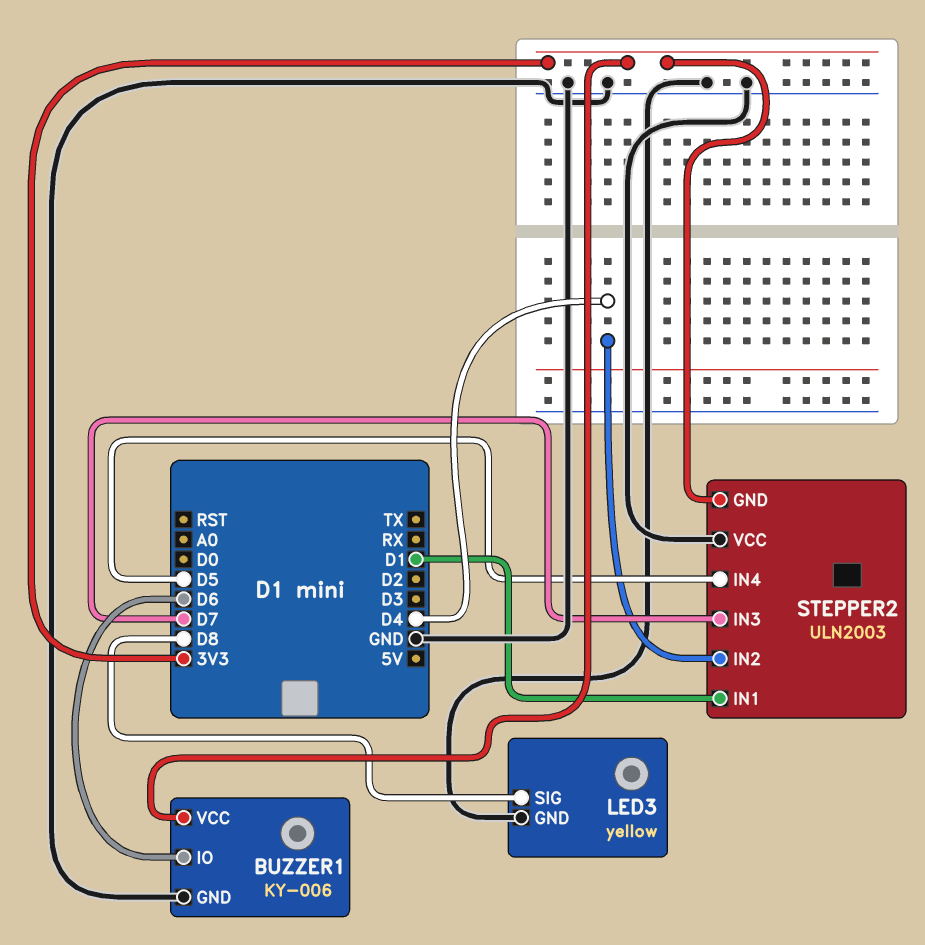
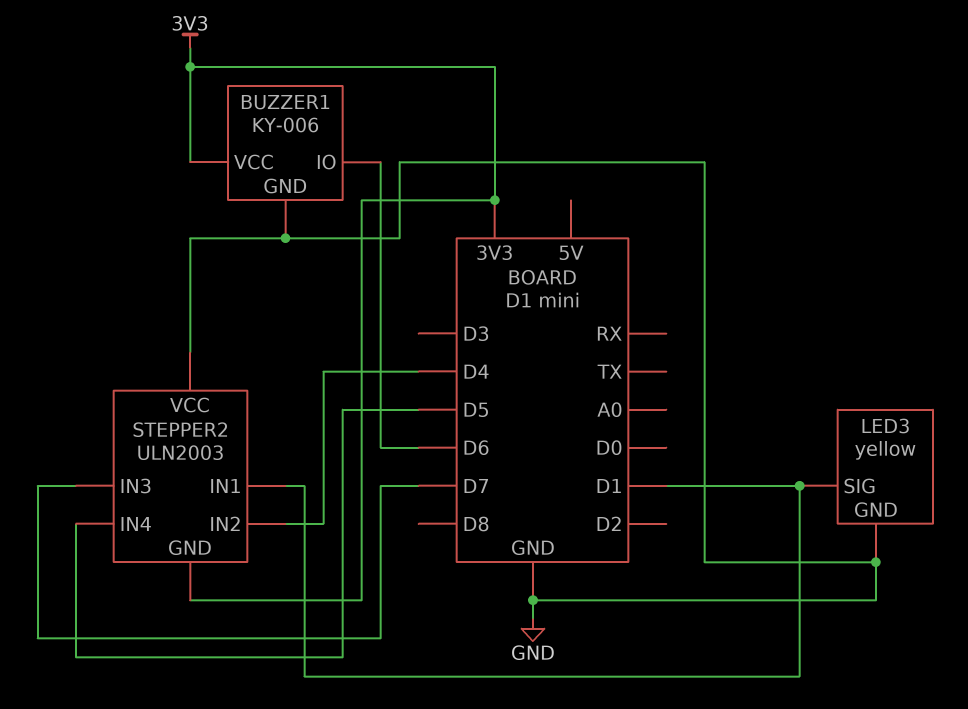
LED3 pin SIG: D8 -> D1

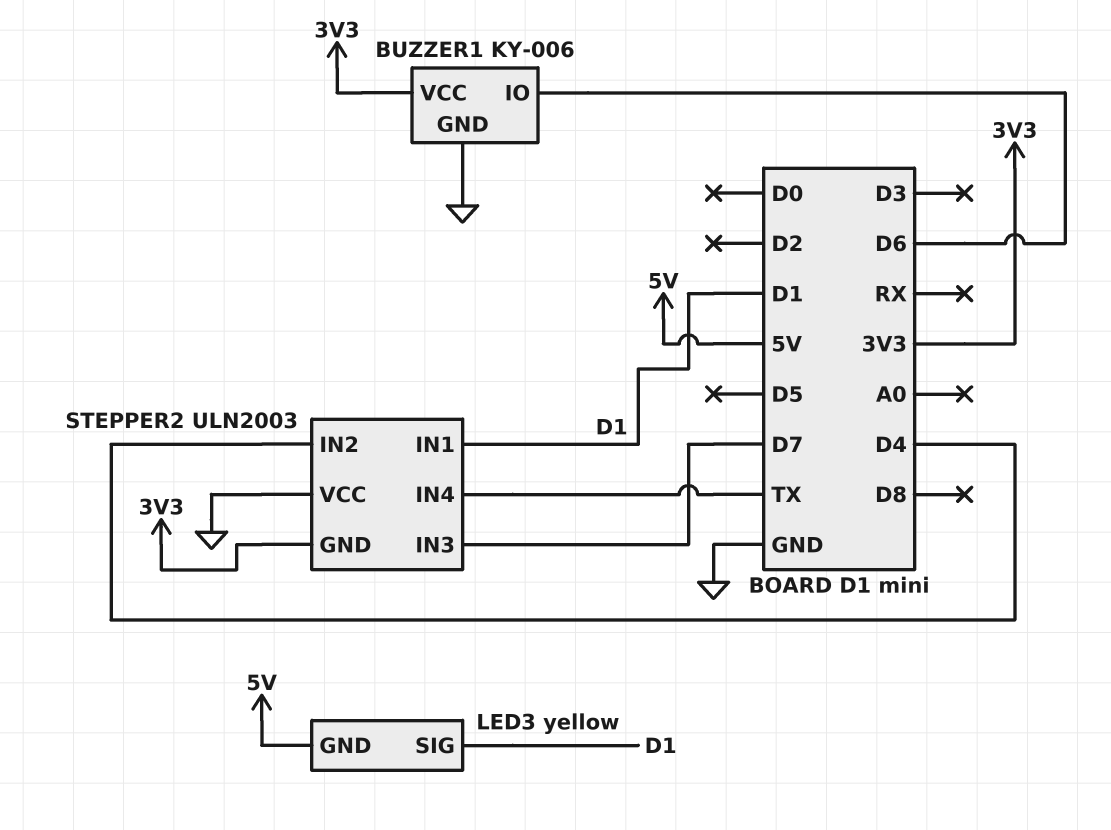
LED3 pin GND: GND -> 5V
STEPPER2 pin IN4: D5 -> TX

